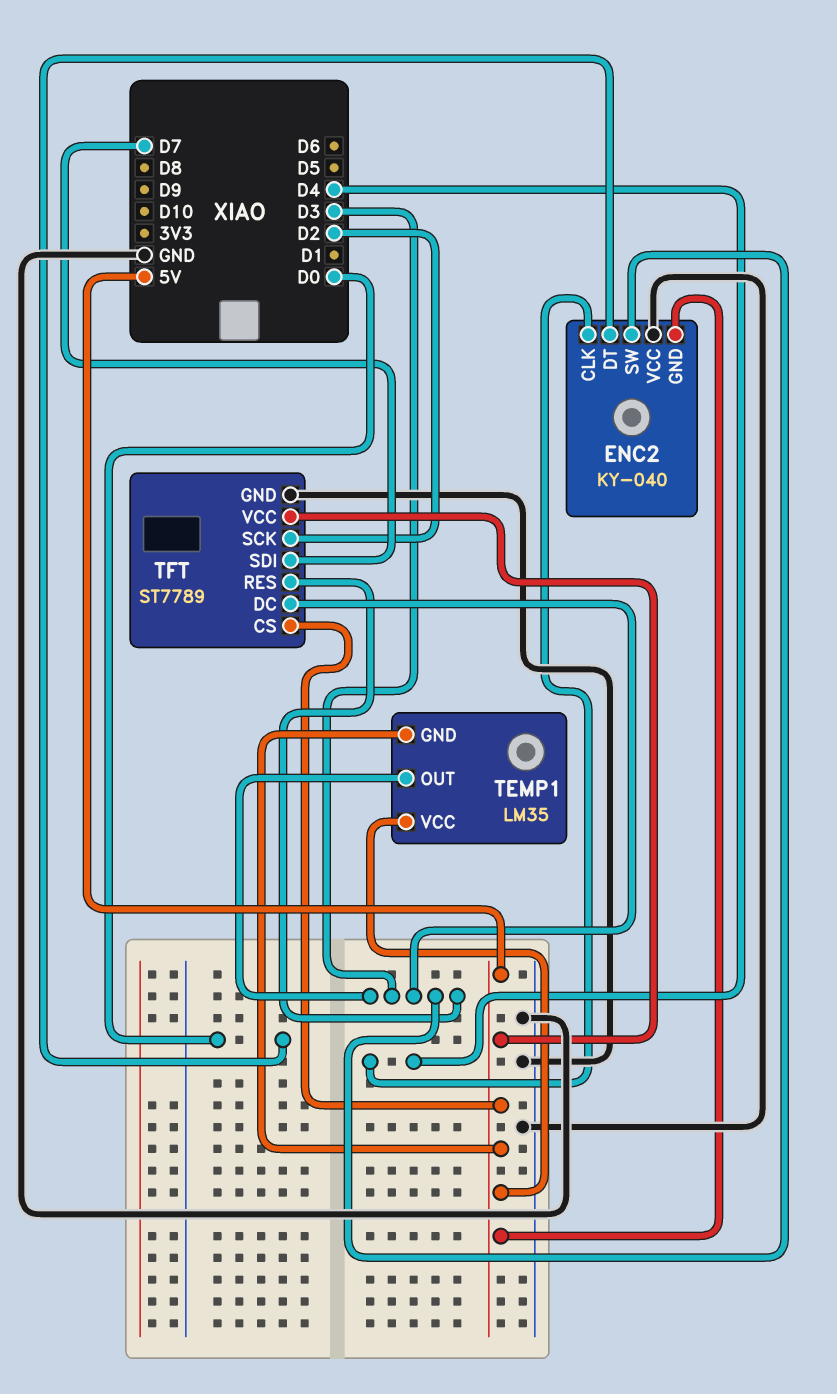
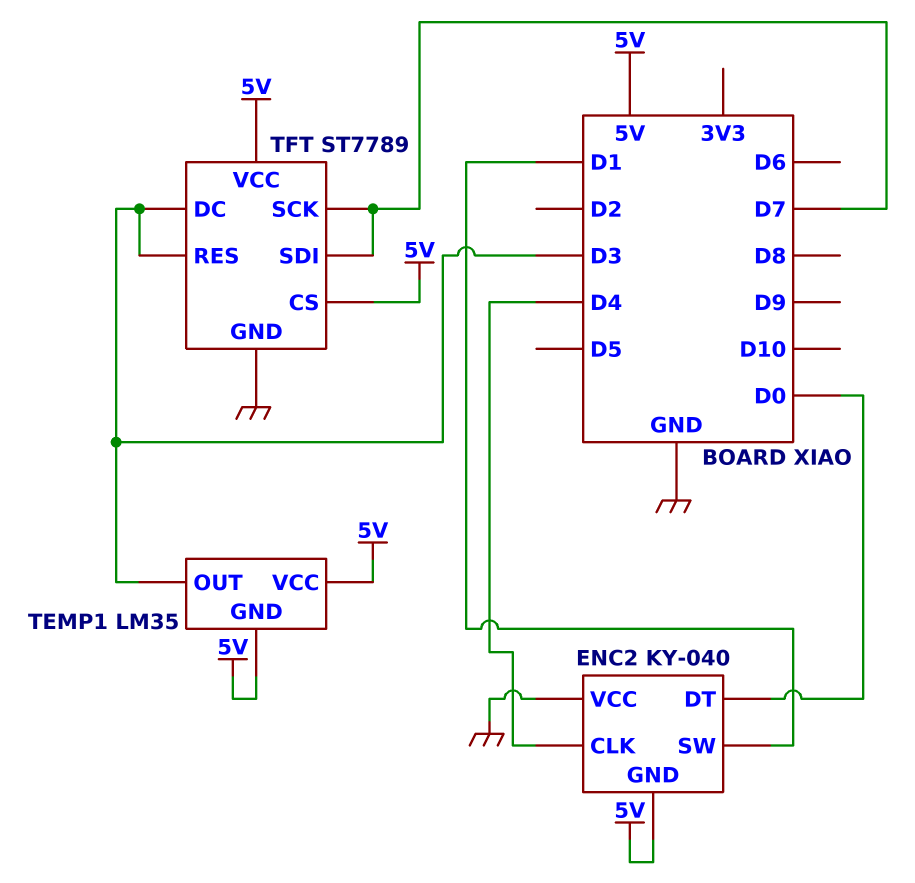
ENC2 pin SW: D3 -> D1
TFT pin SCK: D2 -> D7

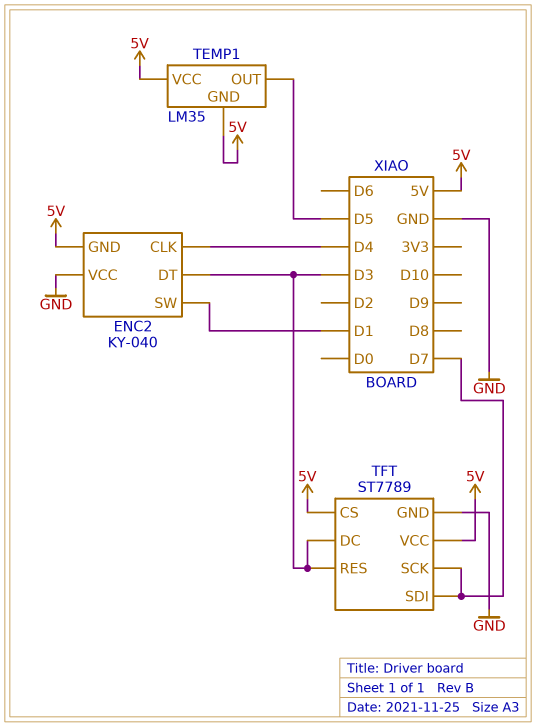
ENC2 pin DT: D0 -> D3
TEMP1 pin OUT: D3 -> D5

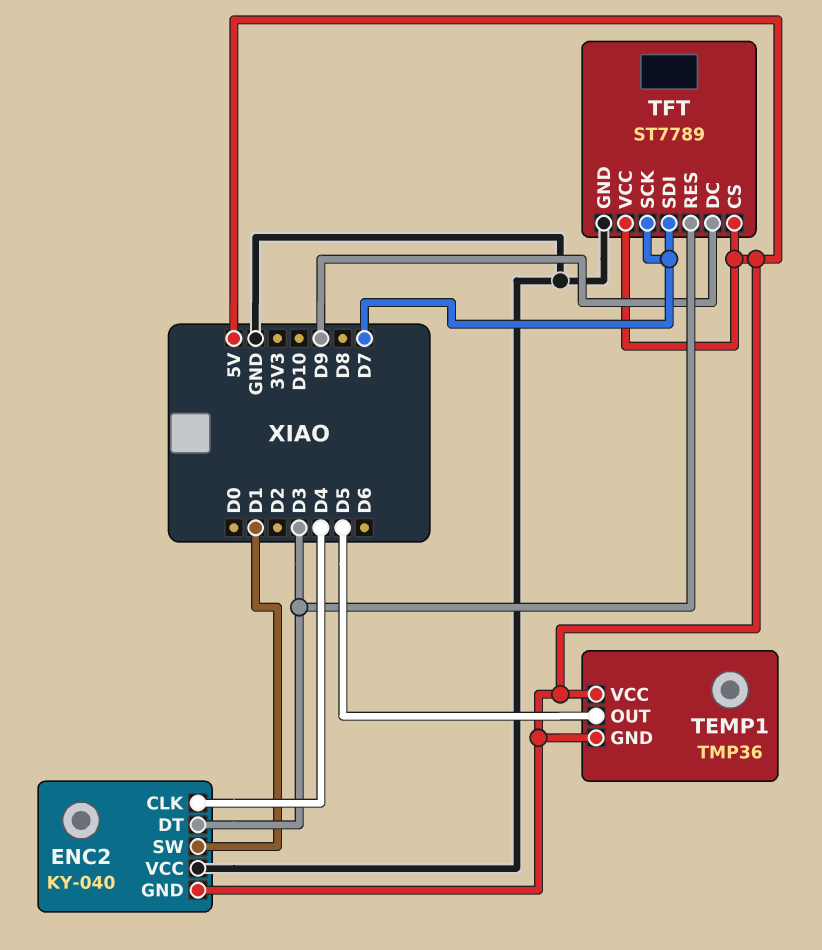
TEMP1: LM35 -> TMP36
TFT pin DC: D3 -> D9

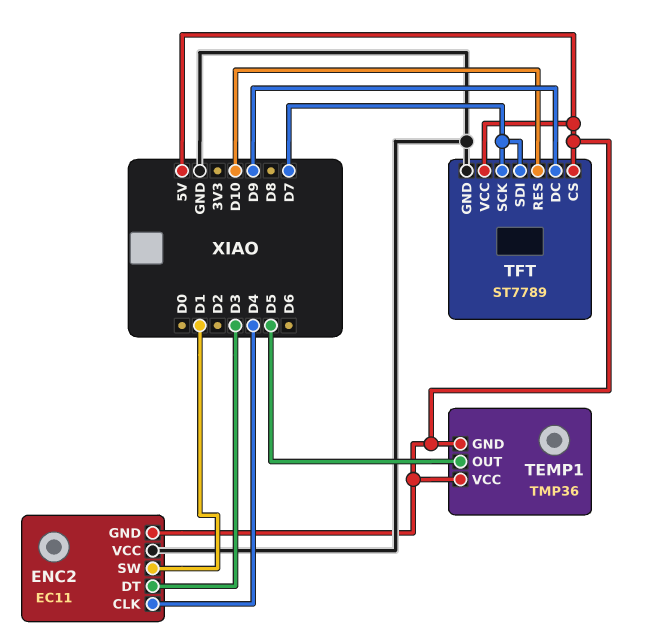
ENC2: KY-040 -> EC11
TFT pin RES: D3 -> D10

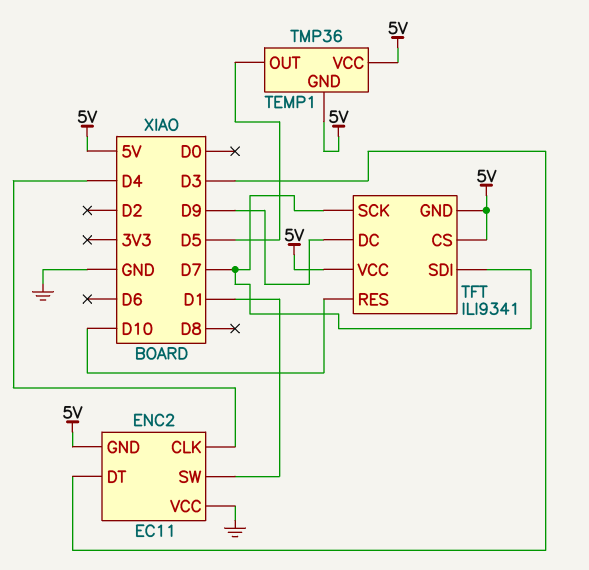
TFT: ST7789 -> ILI9341
TFT pin GND: GND -> 5V

